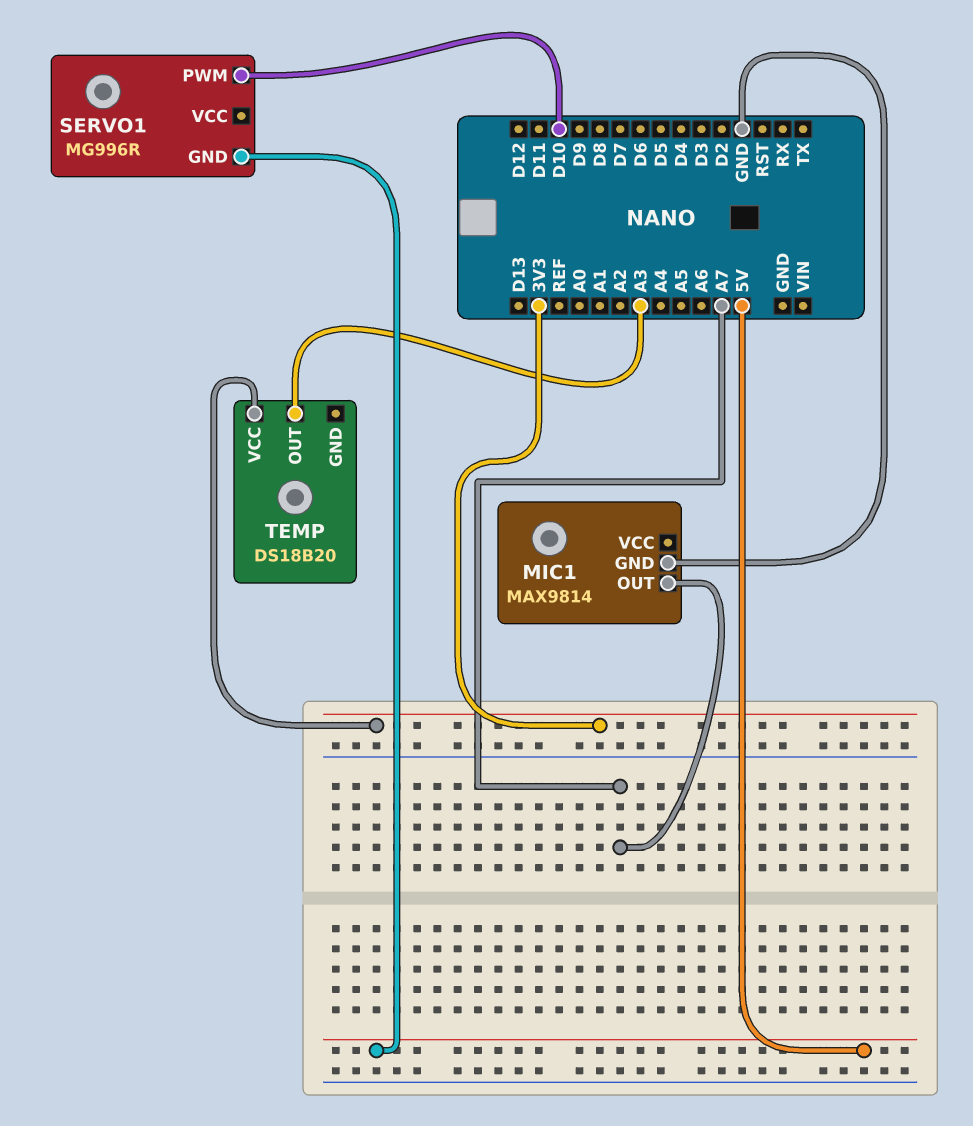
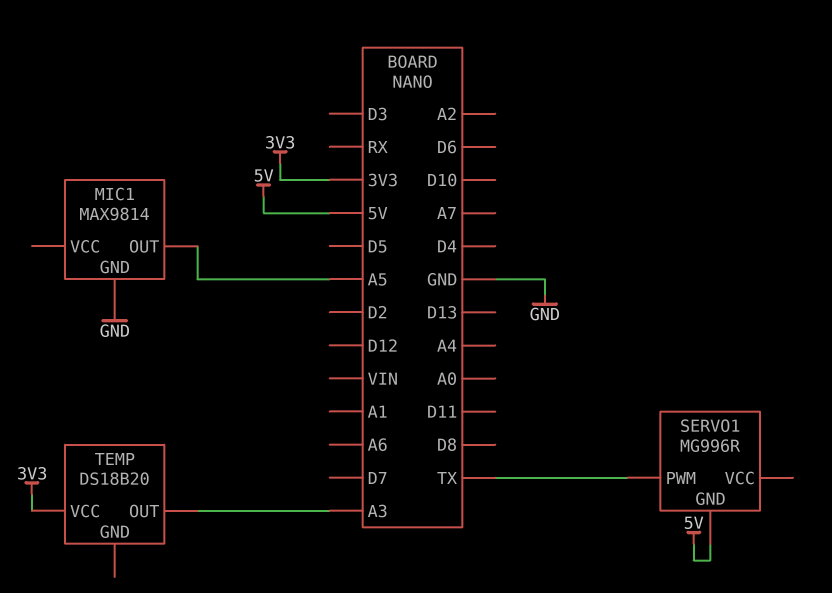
MIC1 pin OUT: A7 -> A5
SERVO1 pin PWM: D10 -> TX

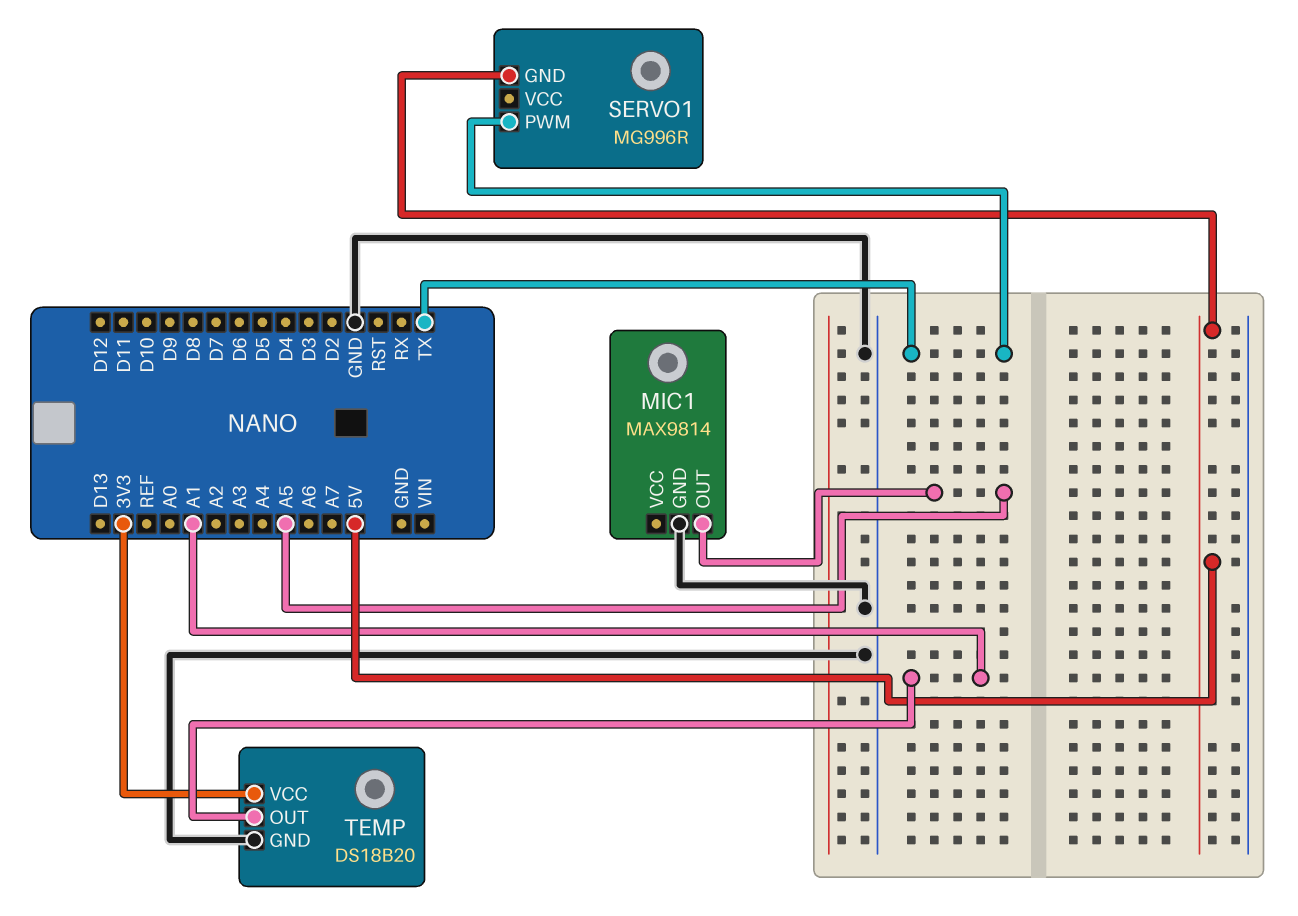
TEMP pin GND: none -> GND
TEMP pin OUT: A3 -> A1

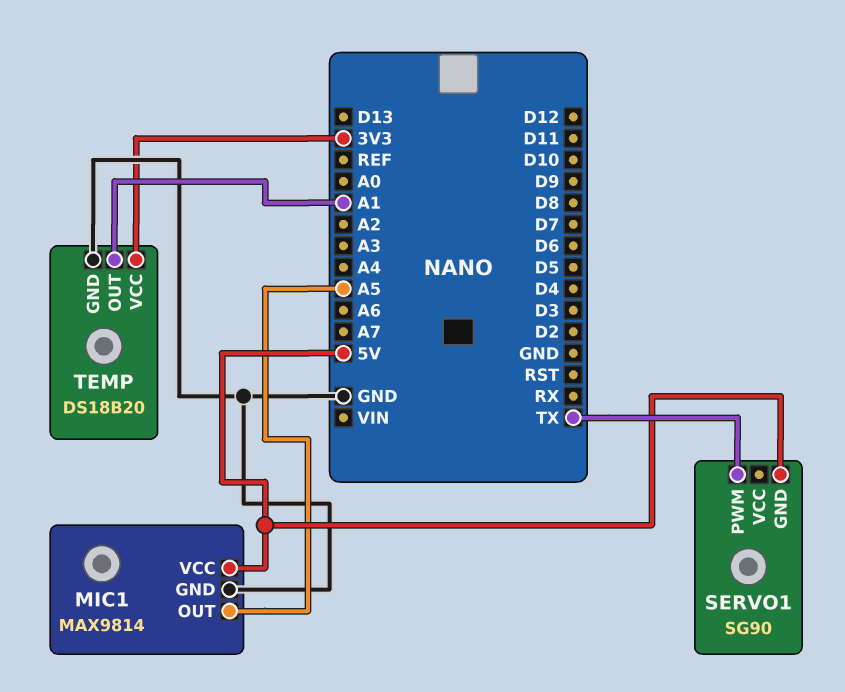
MIC1 pin VCC: none -> 5V
SERVO1: MG996R -> SG90

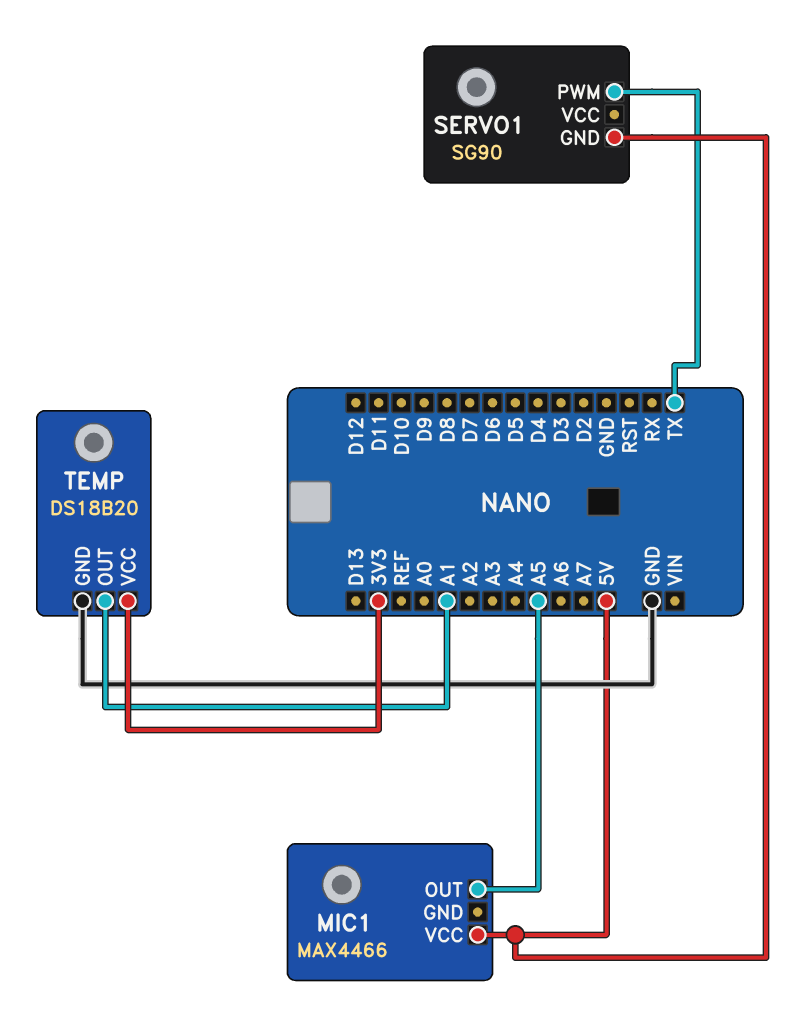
MIC1: MAX9814 -> MAX4466
MIC1 pin GND: GND -> none

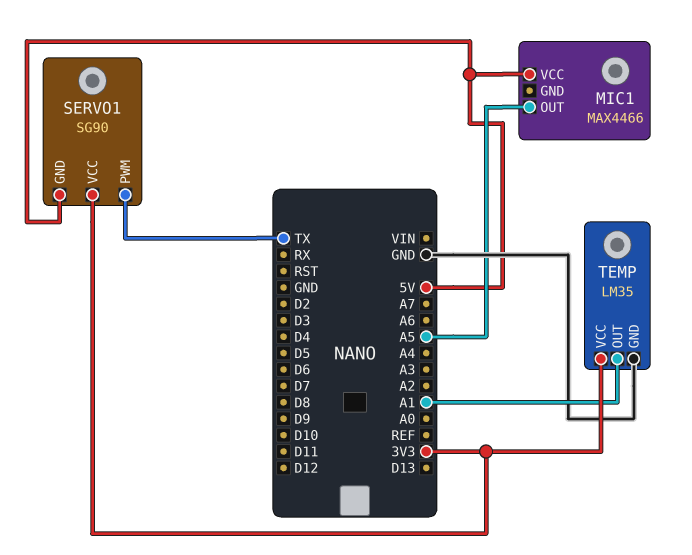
SERVO1 pin VCC: none -> 3V3
TEMP: DS18B20 -> LM35

